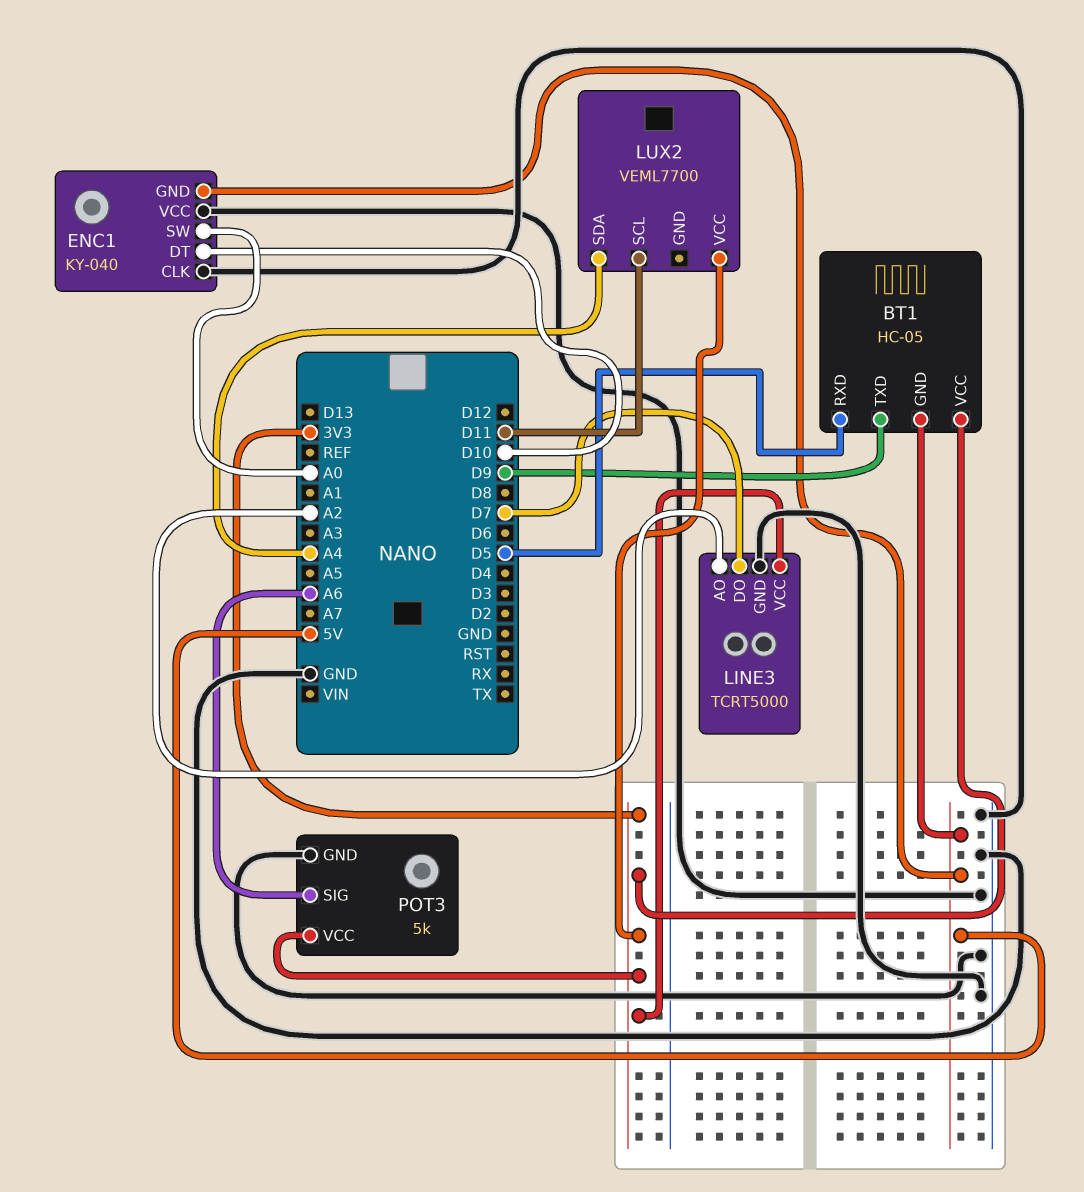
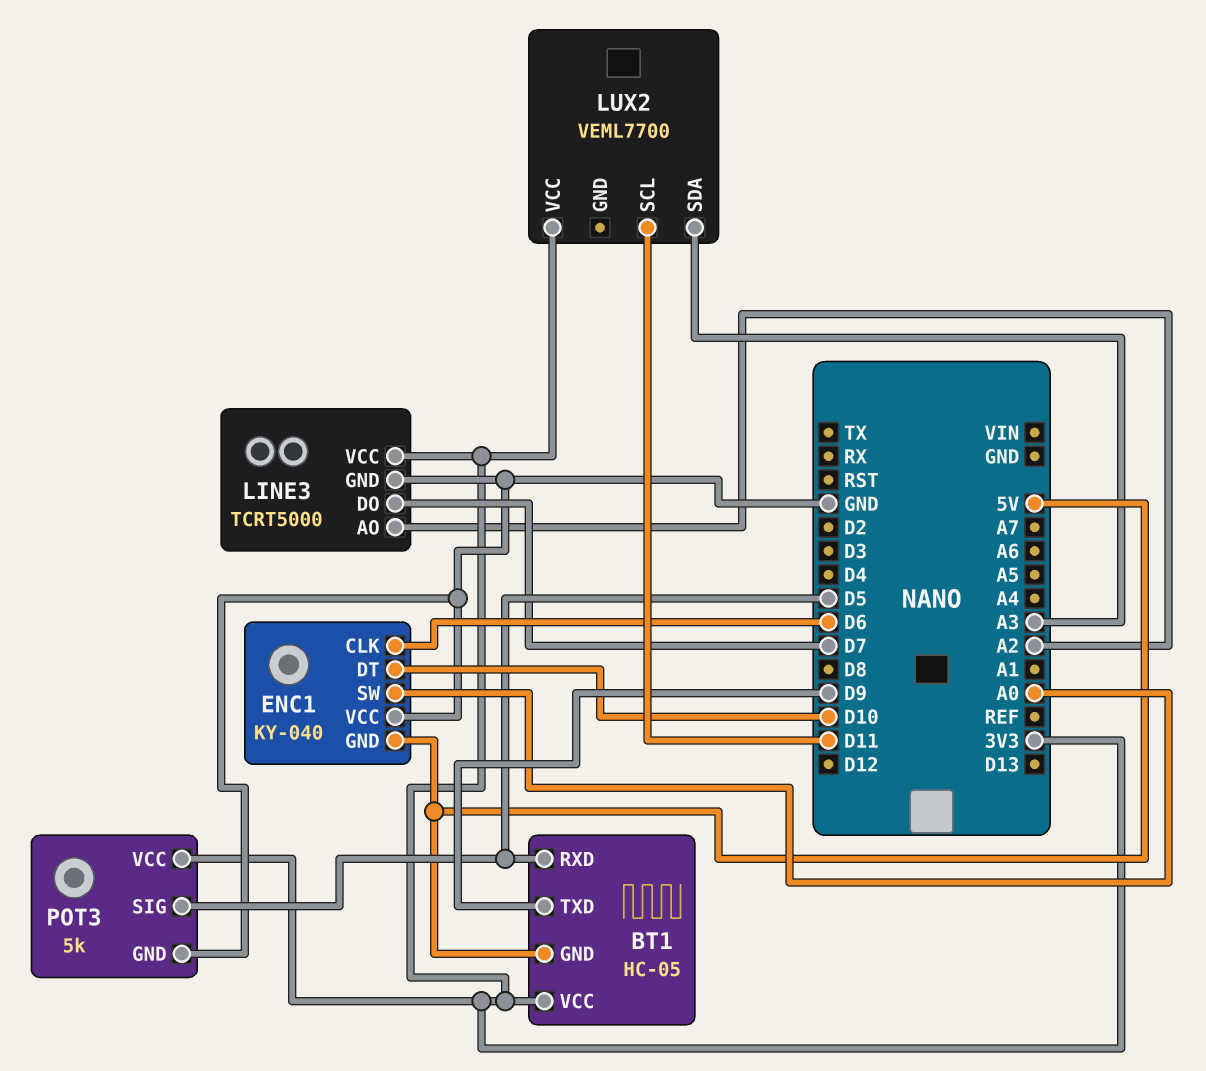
ENC1 pin CLK: GND -> D6
LUX2 pin SDA: A4 -> A3
POT3 pin SIG: A6 -> D5

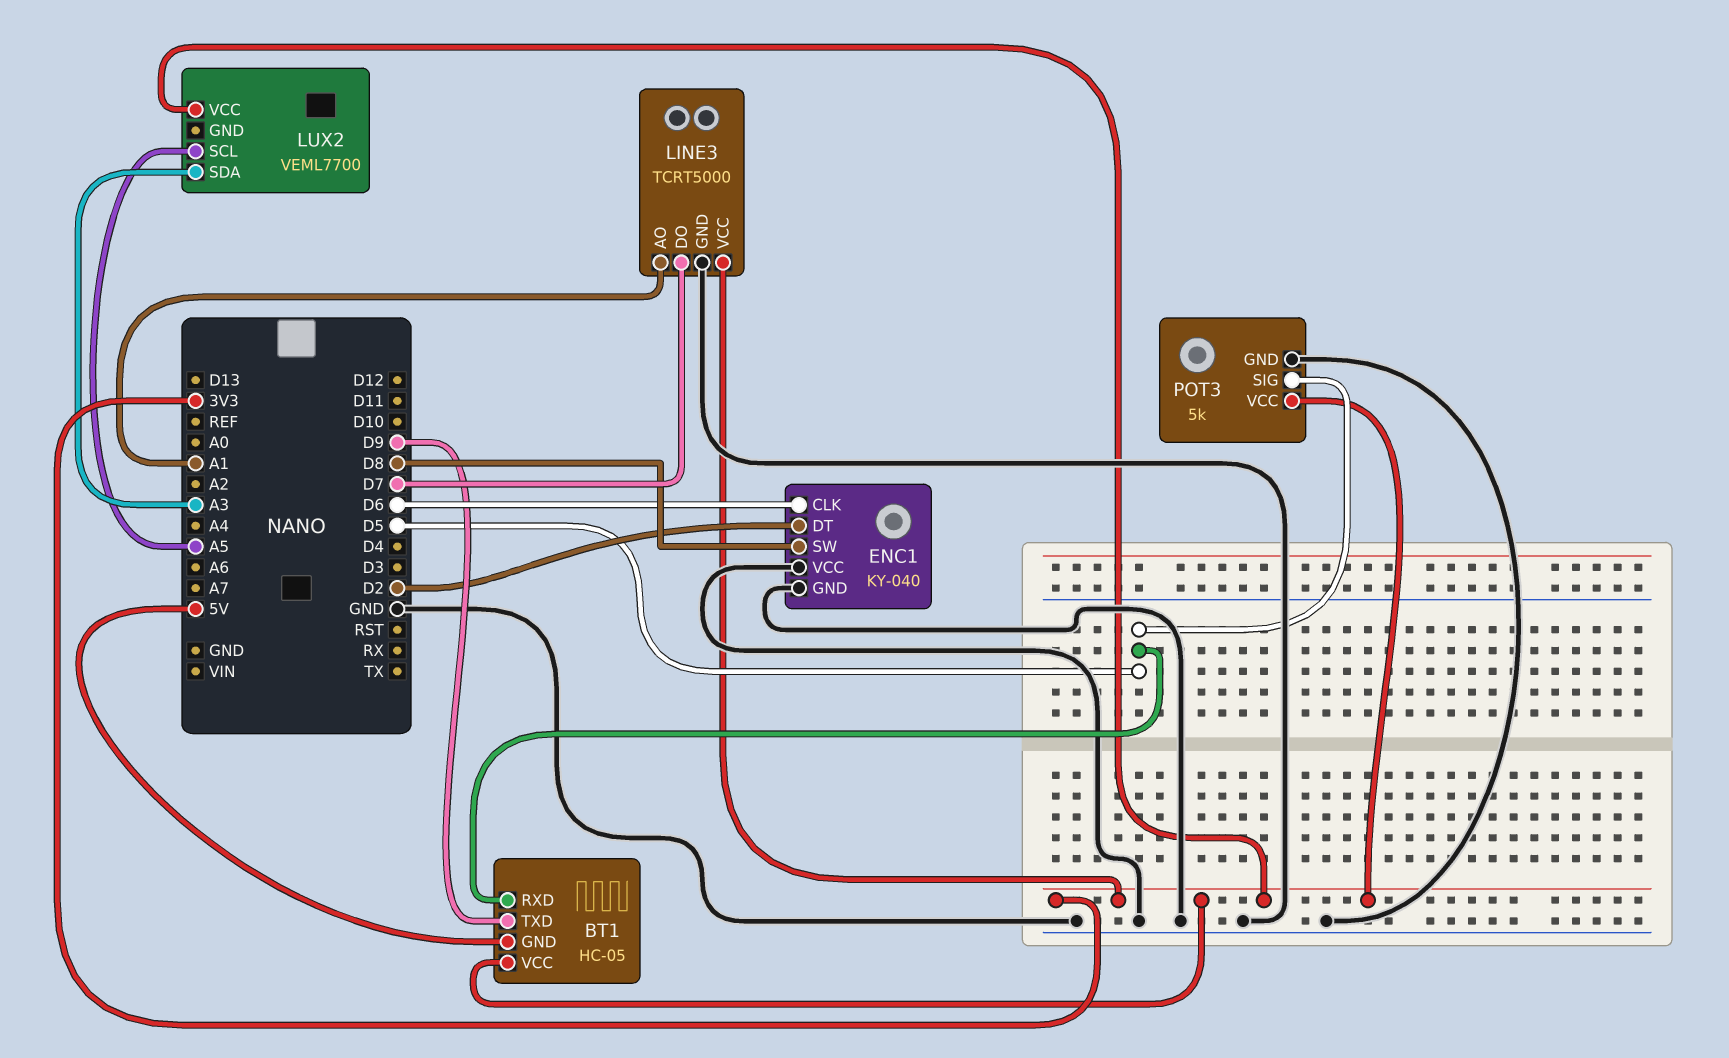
ENC1 pin DT: D10 -> D2
ENC1 pin GND: 5V -> GND
ENC1 pin SW: A0 -> D8
LINE3 pin AO: A2 -> A1
LUX2 pin SCL: D11 -> A5

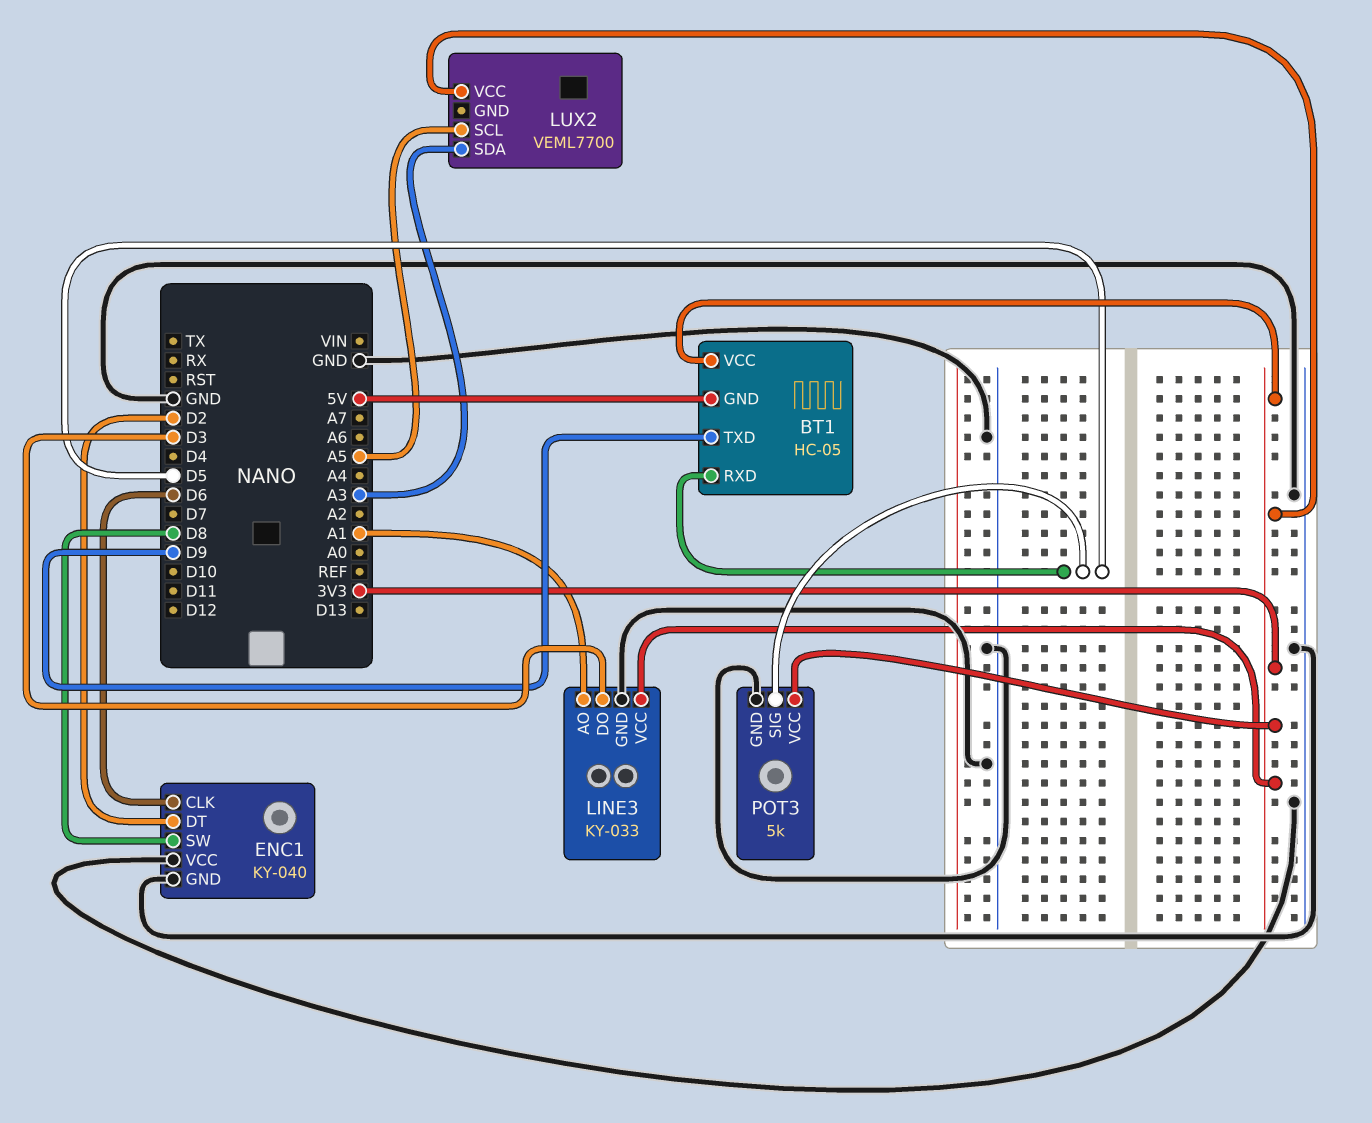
LINE3: TCRT5000 -> KY-033
LINE3 pin DO: D7 -> D3

